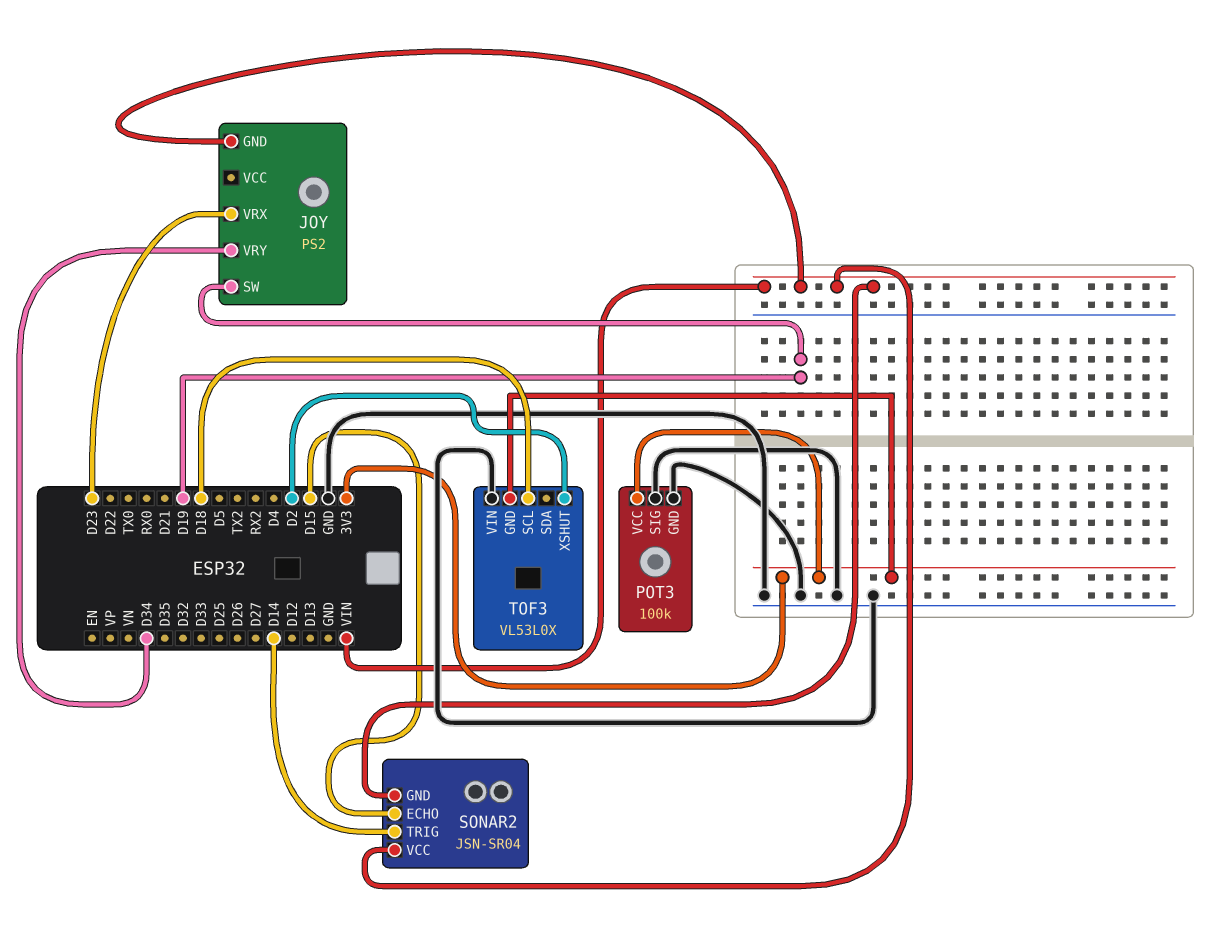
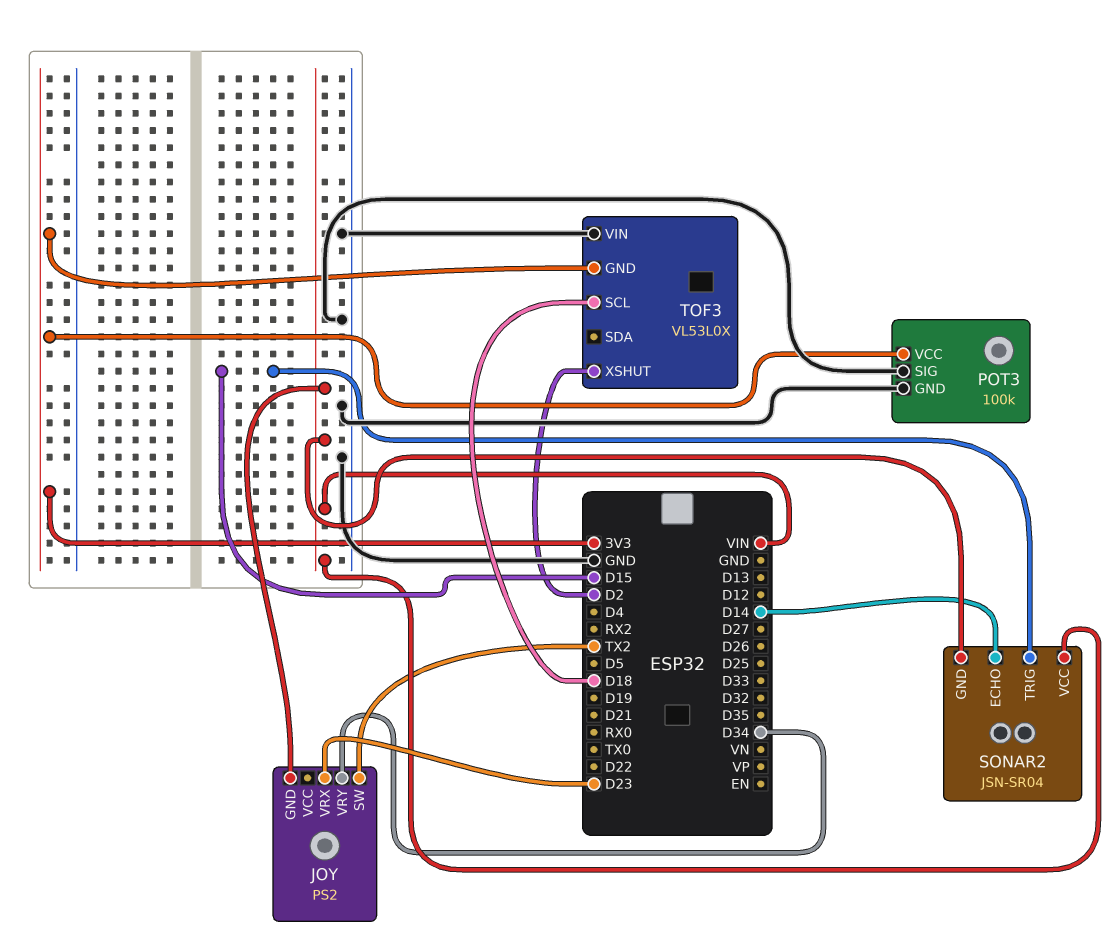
JOY pin SW: D19 -> TX2
SONAR2 pin ECHO: D15 -> D14
SONAR2 pin TRIG: D14 -> D15

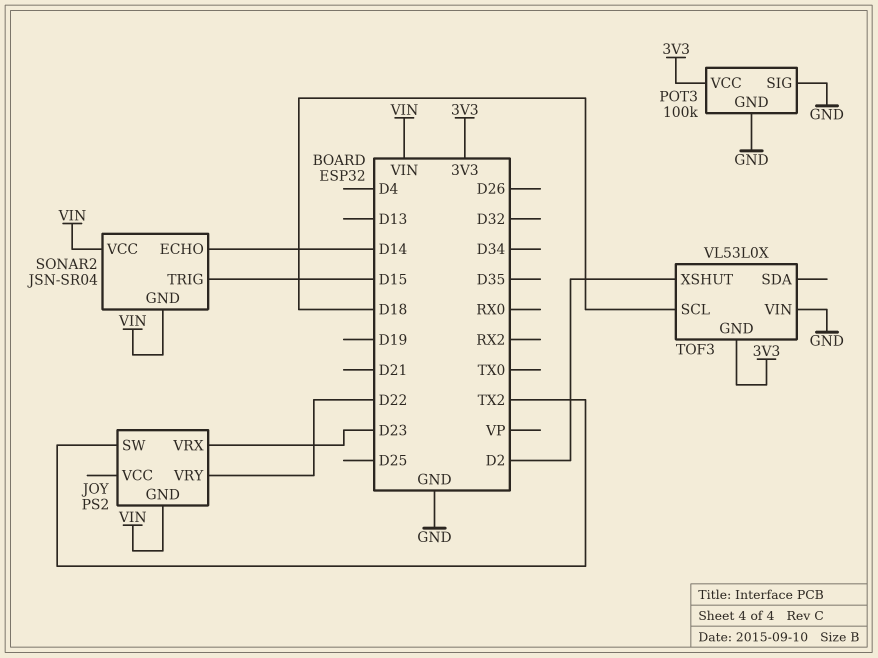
JOY pin VRY: D34 -> D22

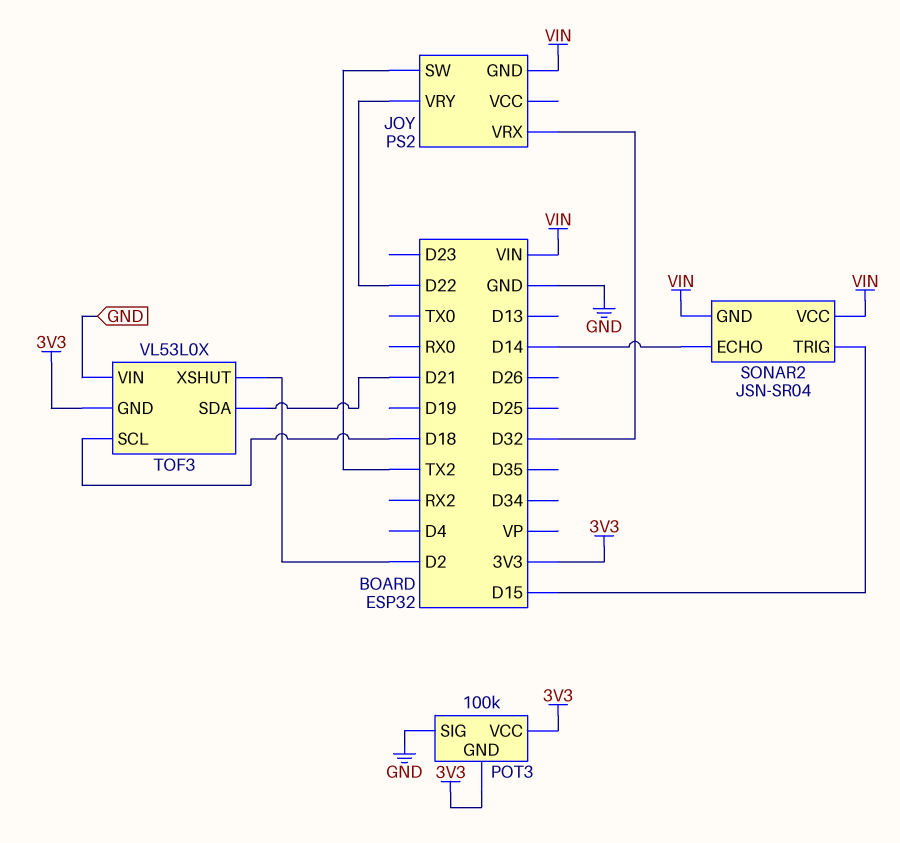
JOY pin VRX: D23 -> D32
POT3 pin GND: GND -> 3V3
TOF3 pin SDA: none -> D21

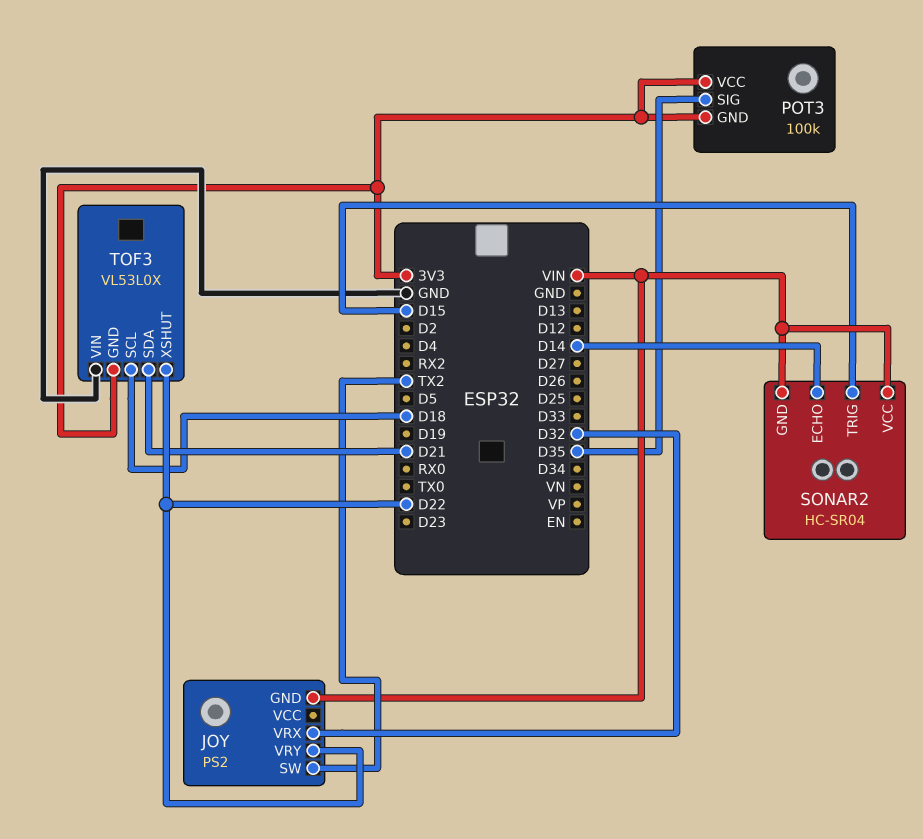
POT3 pin SIG: GND -> D35
SONAR2: JSN-SR04 -> HC-SR04
TOF3 pin XSHUT: D2 -> D22

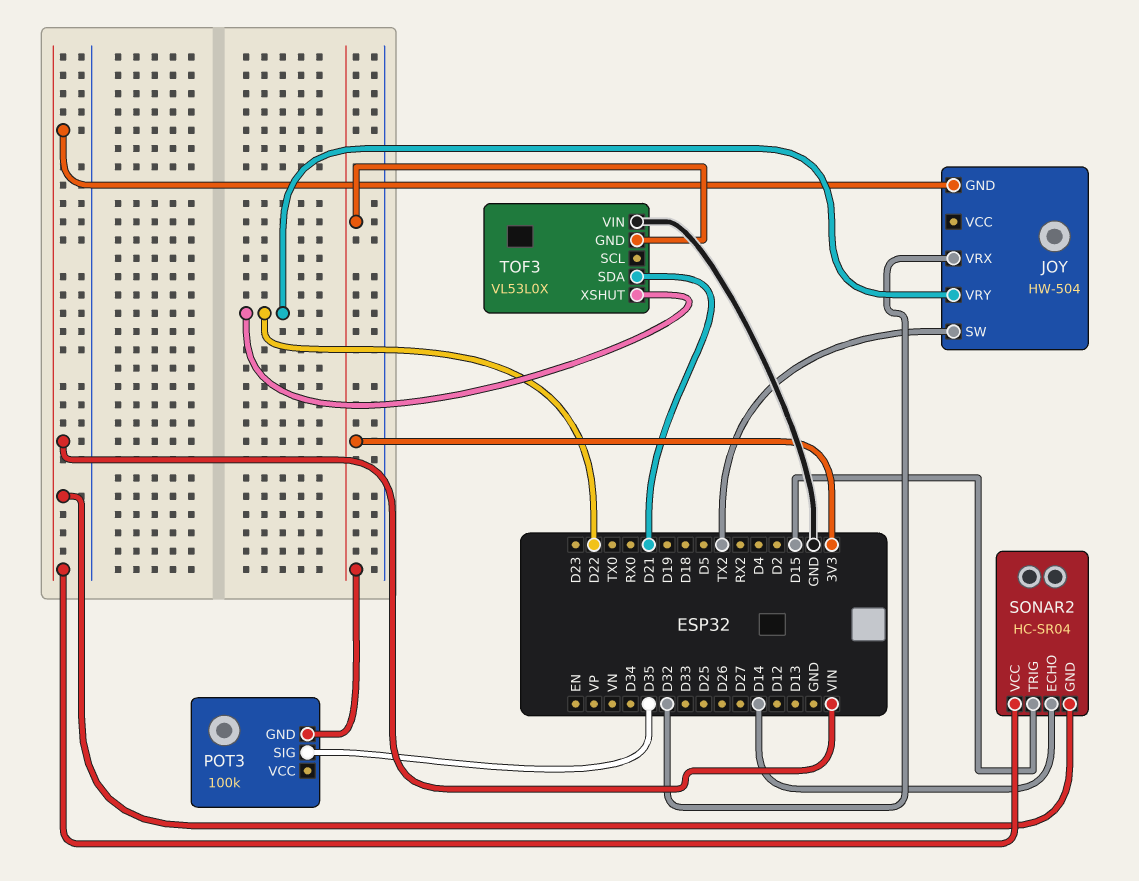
JOY: PS2 -> HW-504
POT3 pin VCC: 3V3 -> none
TOF3 pin SCL: D18 -> none

